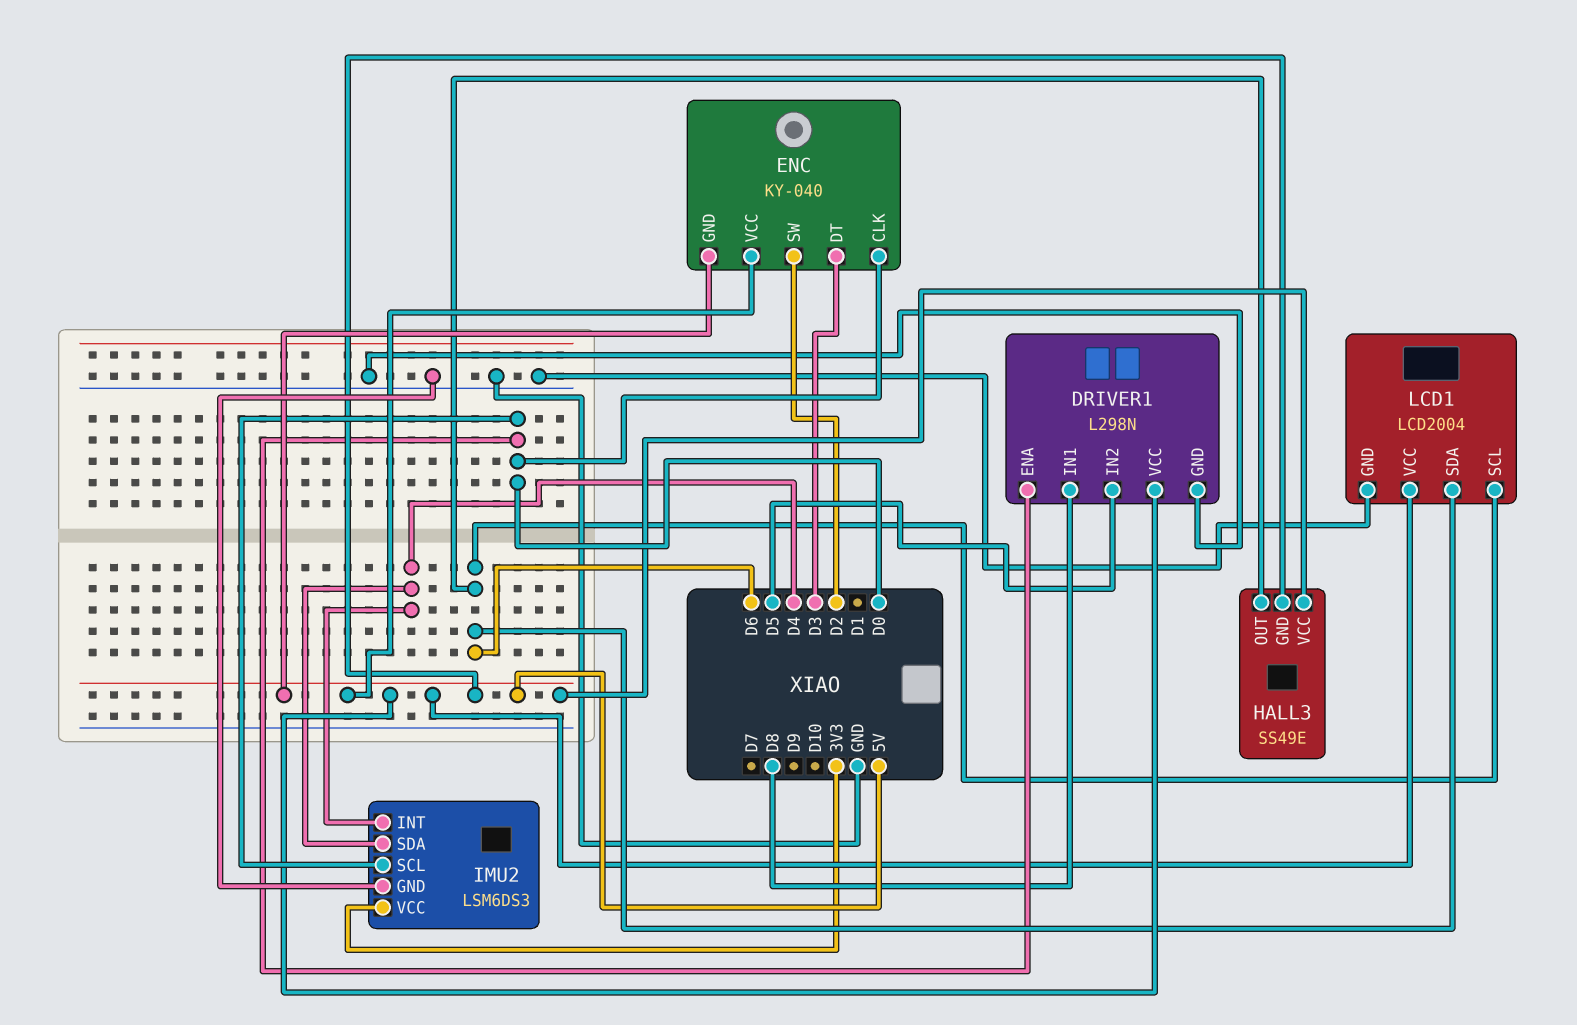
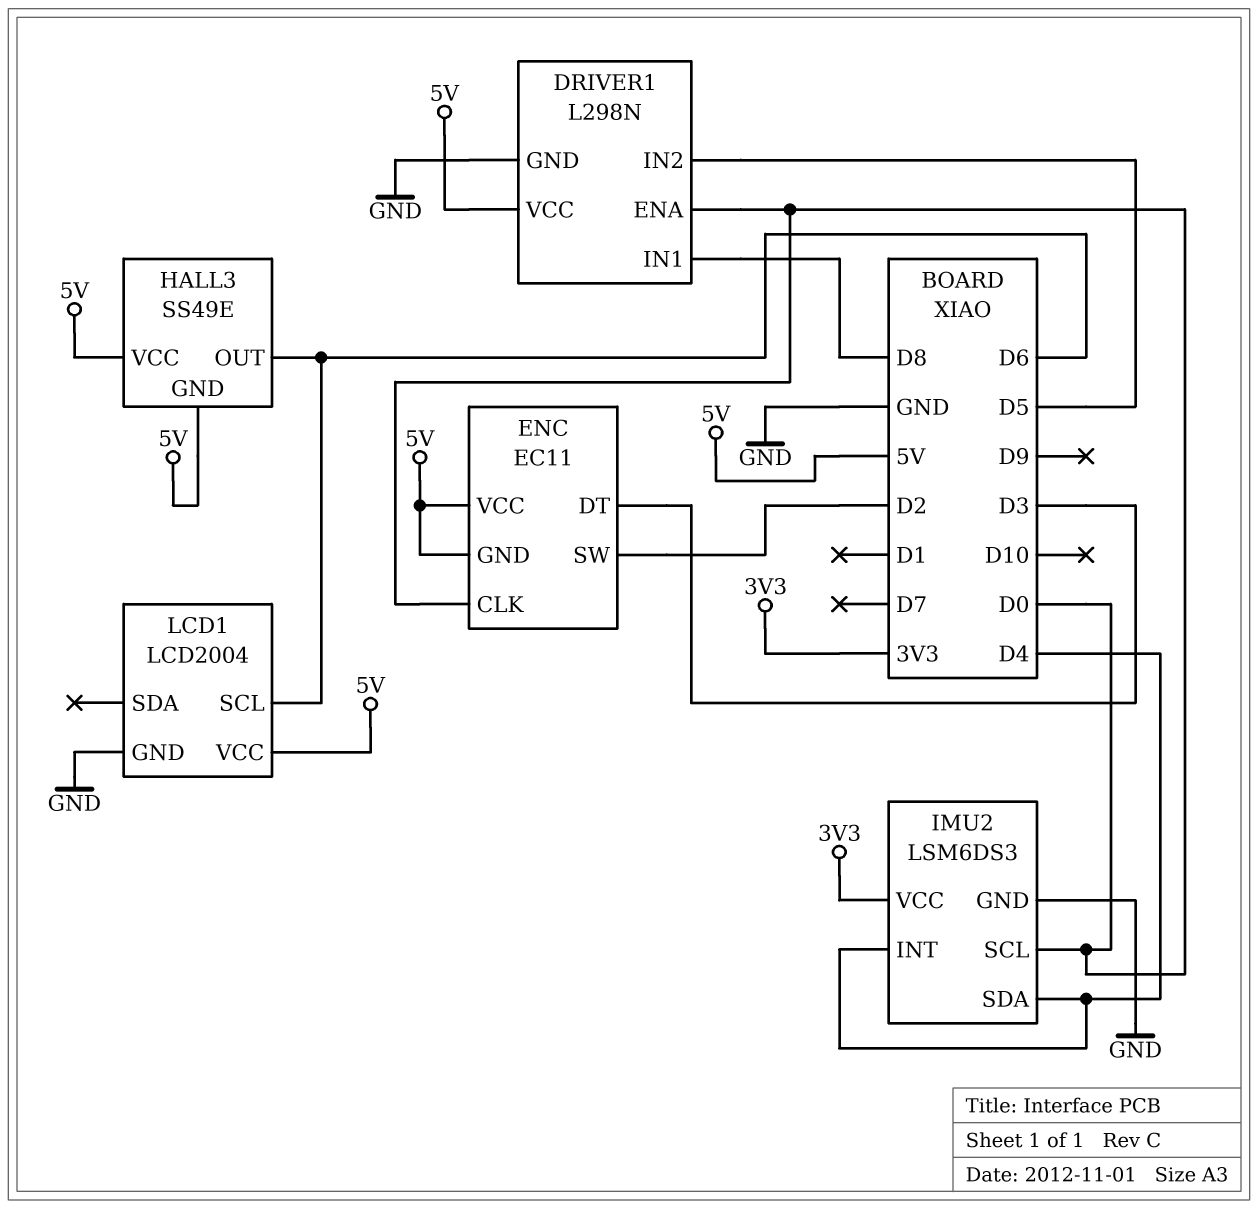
ENC: KY-040 -> EC11
LCD1 pin SDA: D6 -> none

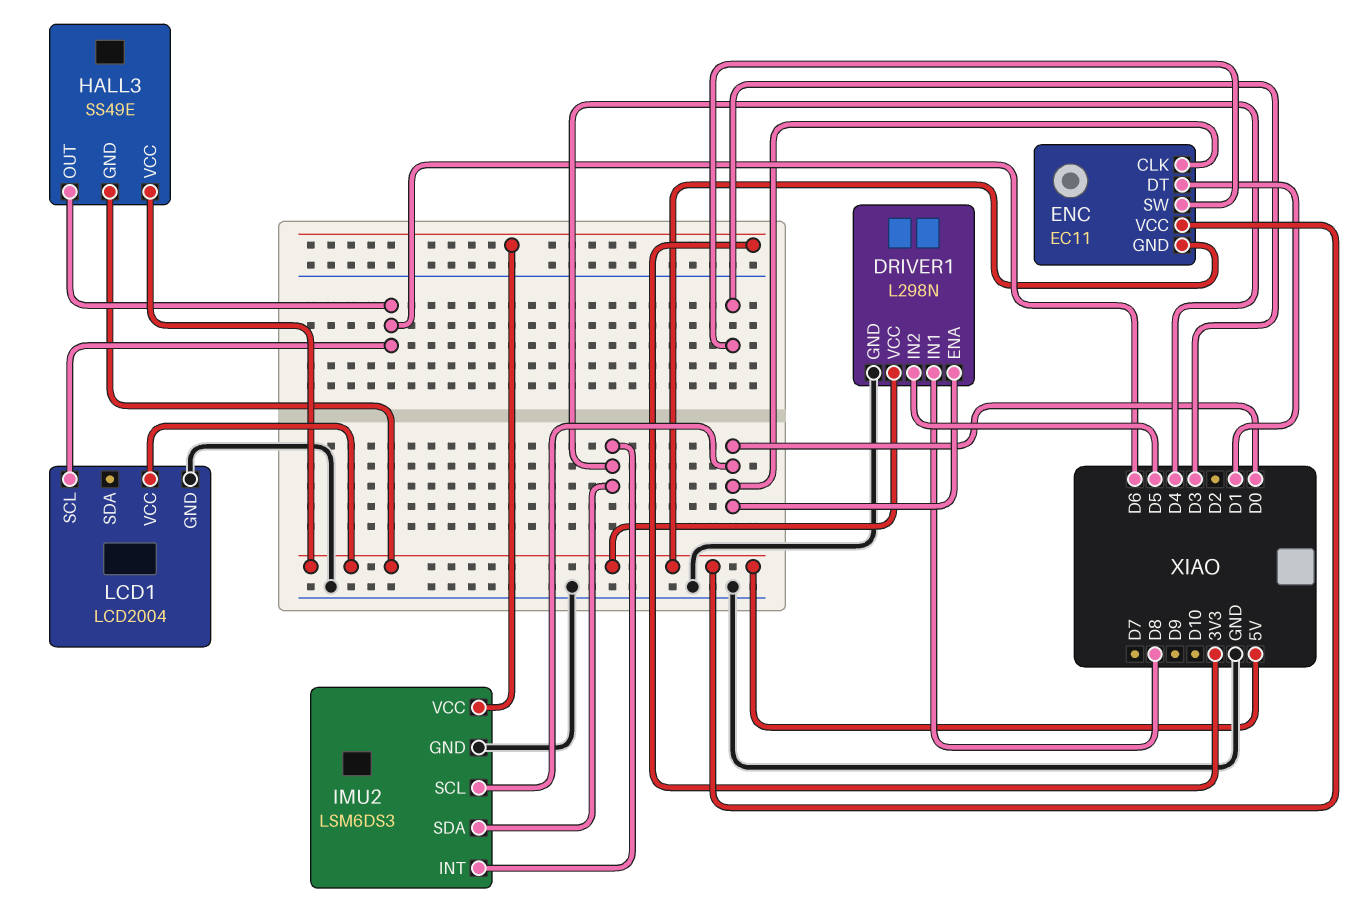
ENC pin DT: D3 -> D1
ENC pin SW: D2 -> D3

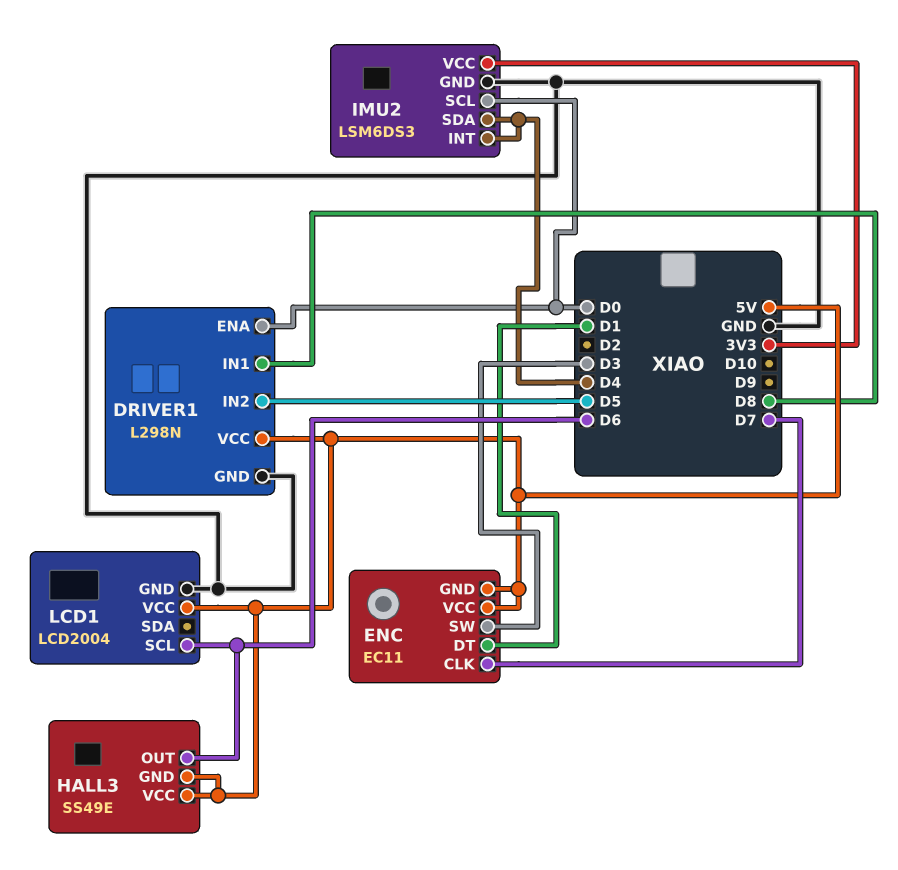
ENC pin CLK: D0 -> D7

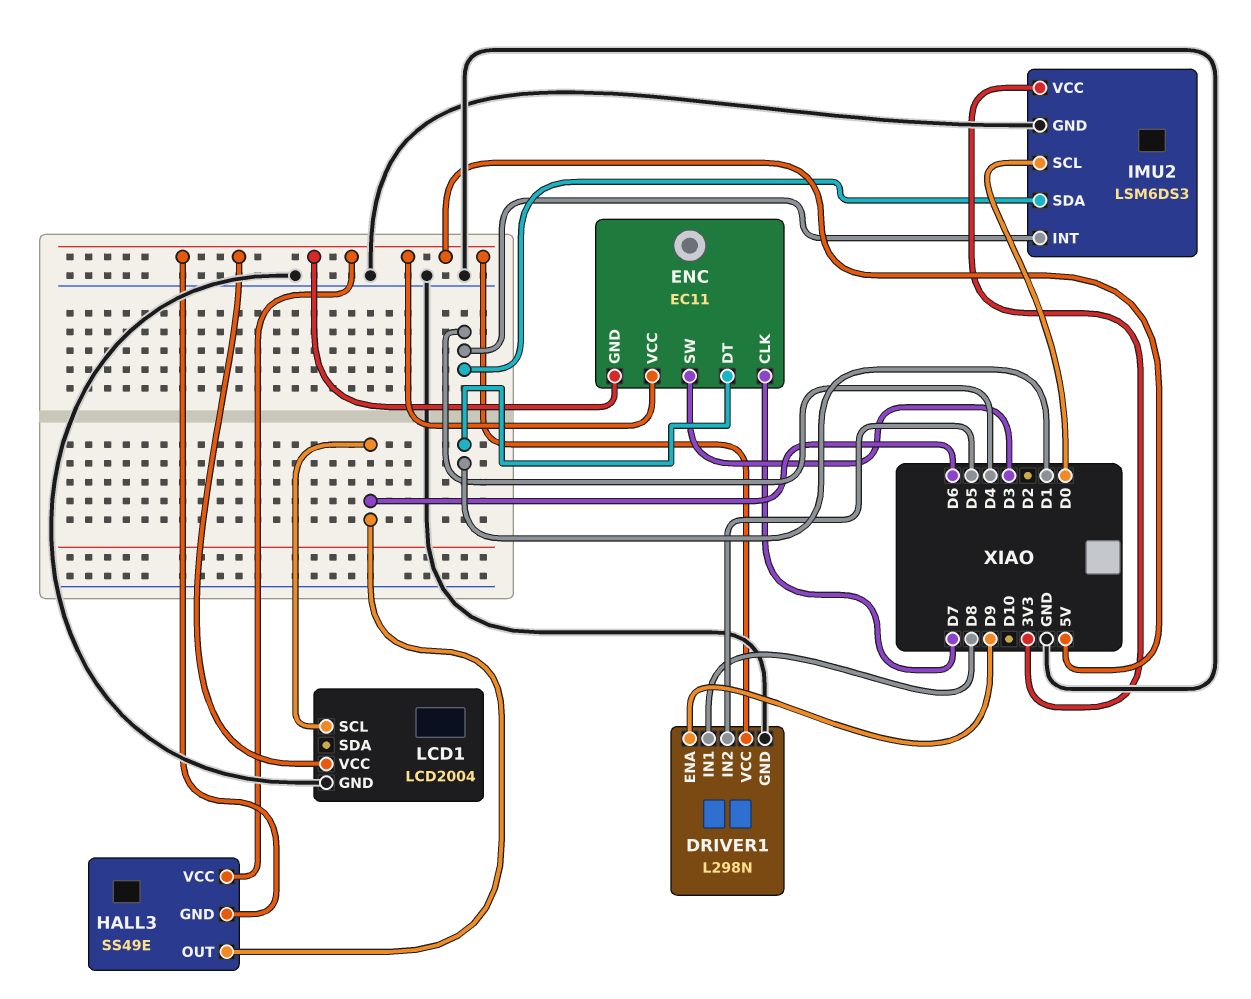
DRIVER1 pin ENA: D0 -> D9

